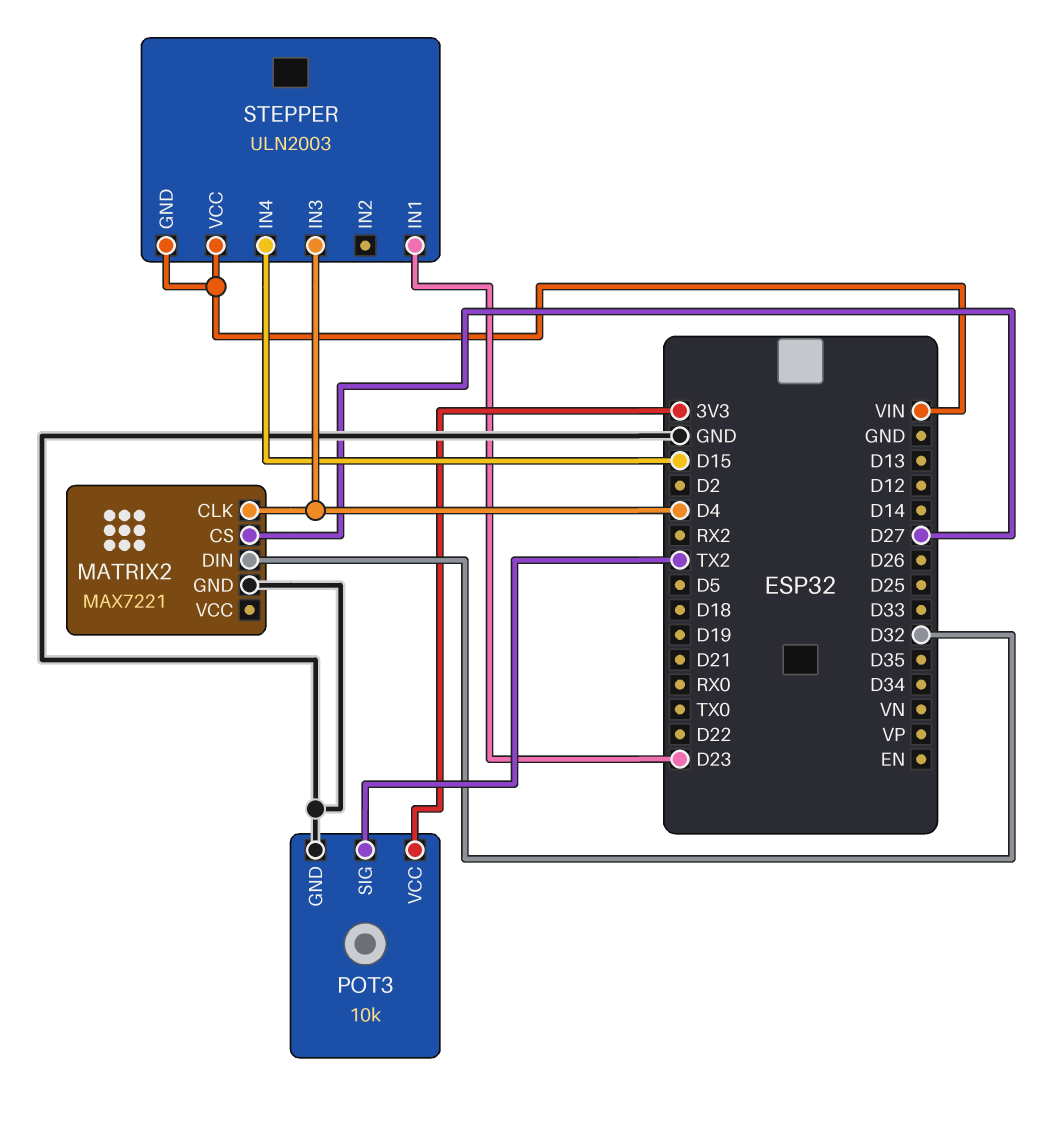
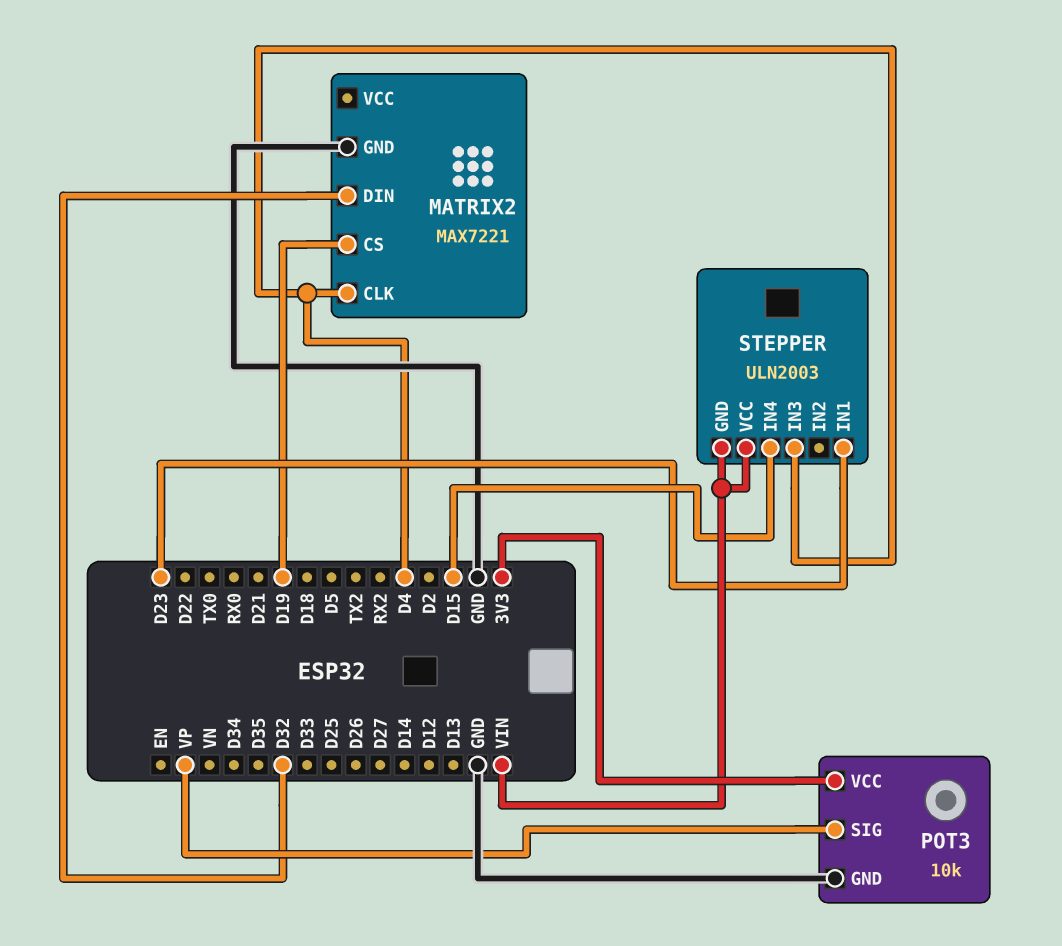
MATRIX2 pin CS: D27 -> D19
POT3 pin SIG: TX2 -> VP

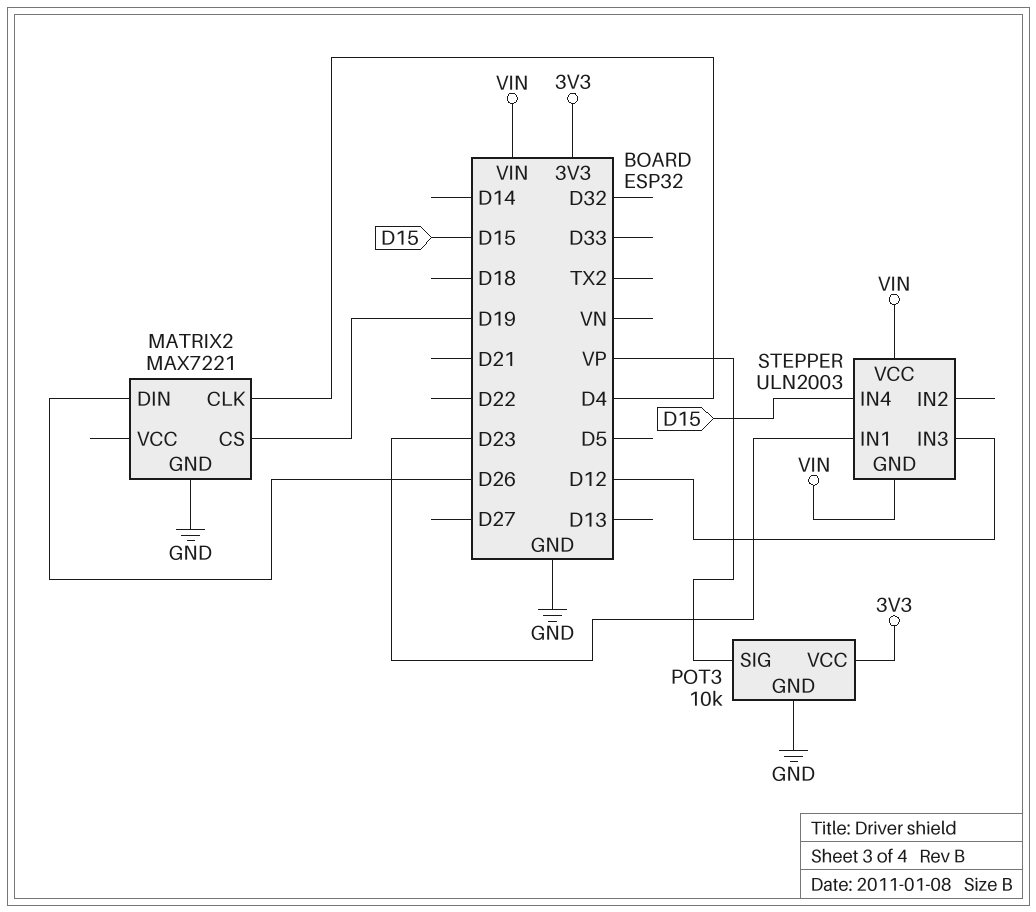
MATRIX2 pin DIN: D32 -> D26
STEPPER pin IN3: D4 -> D12

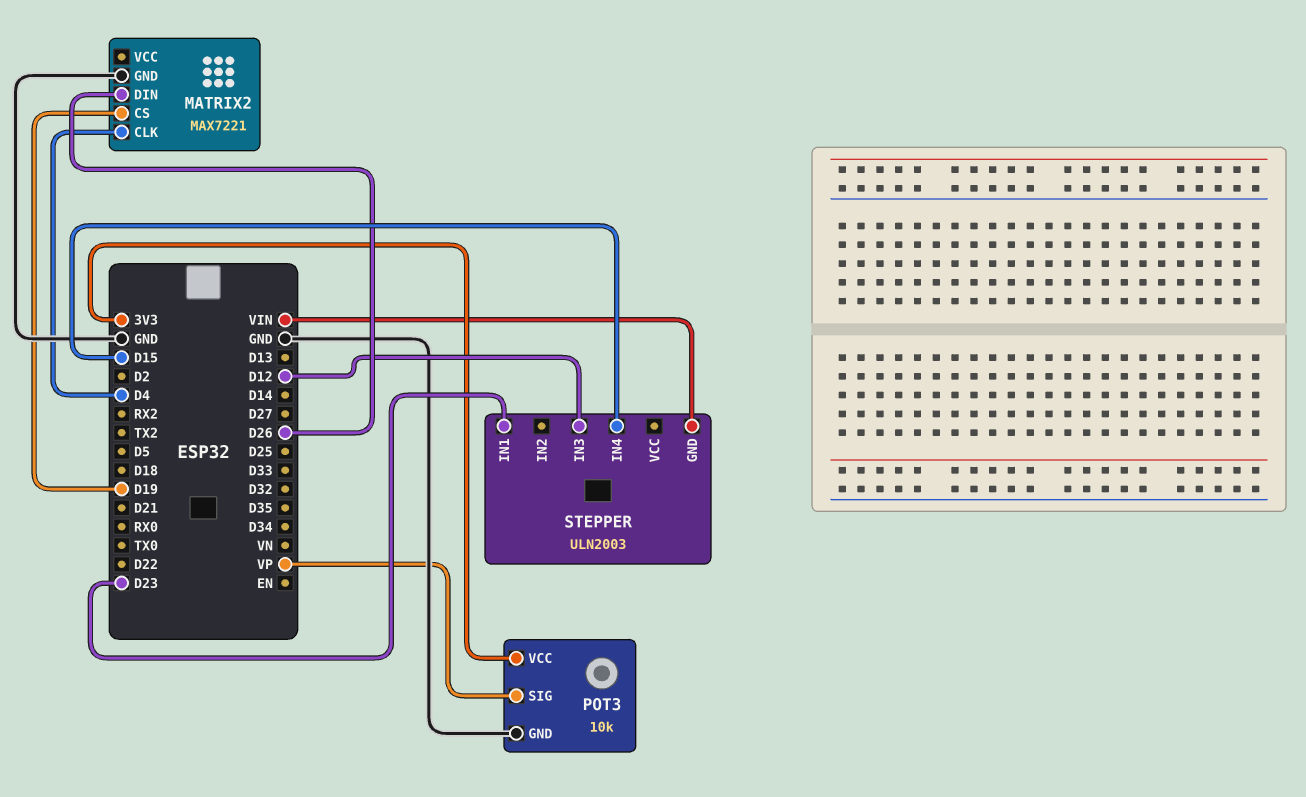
STEPPER pin VCC: VIN -> none

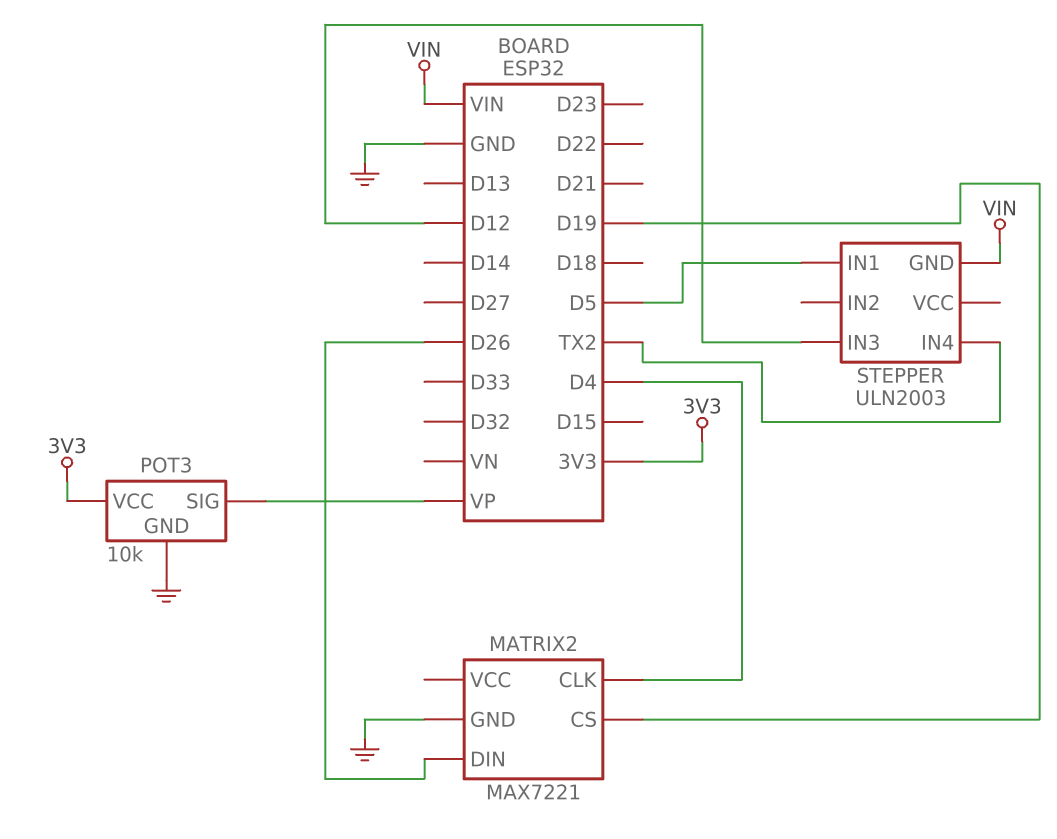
STEPPER pin IN1: D23 -> D5
STEPPER pin IN4: D15 -> TX2

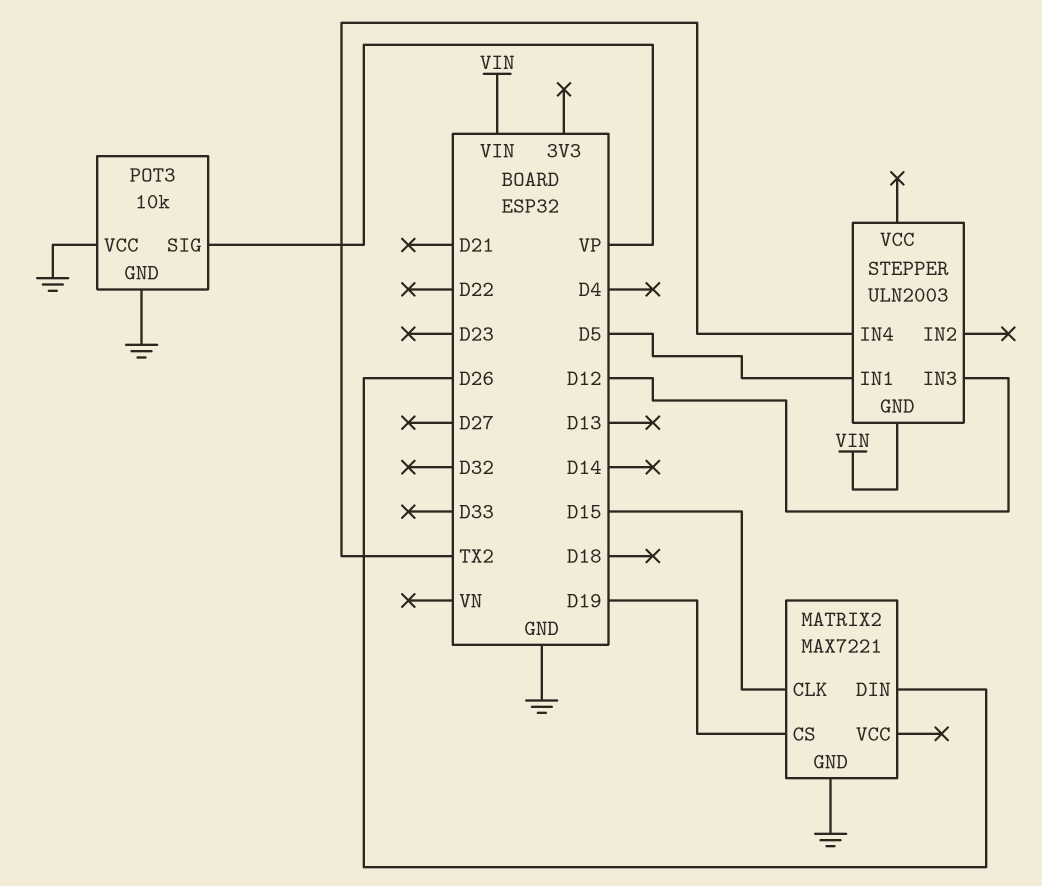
MATRIX2 pin CLK: D4 -> D15
POT3 pin VCC: 3V3 -> GND

